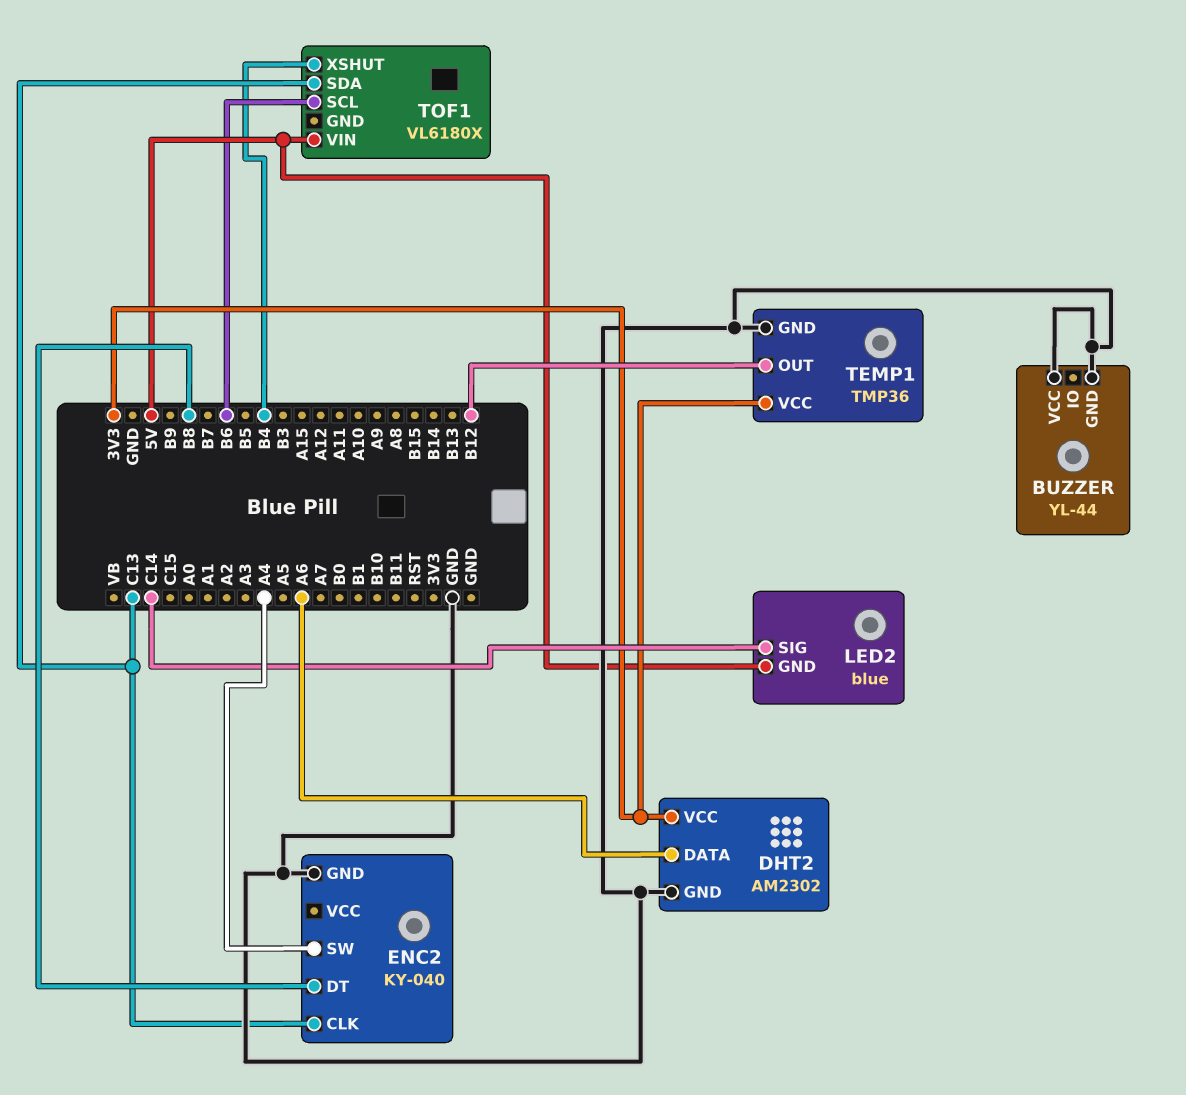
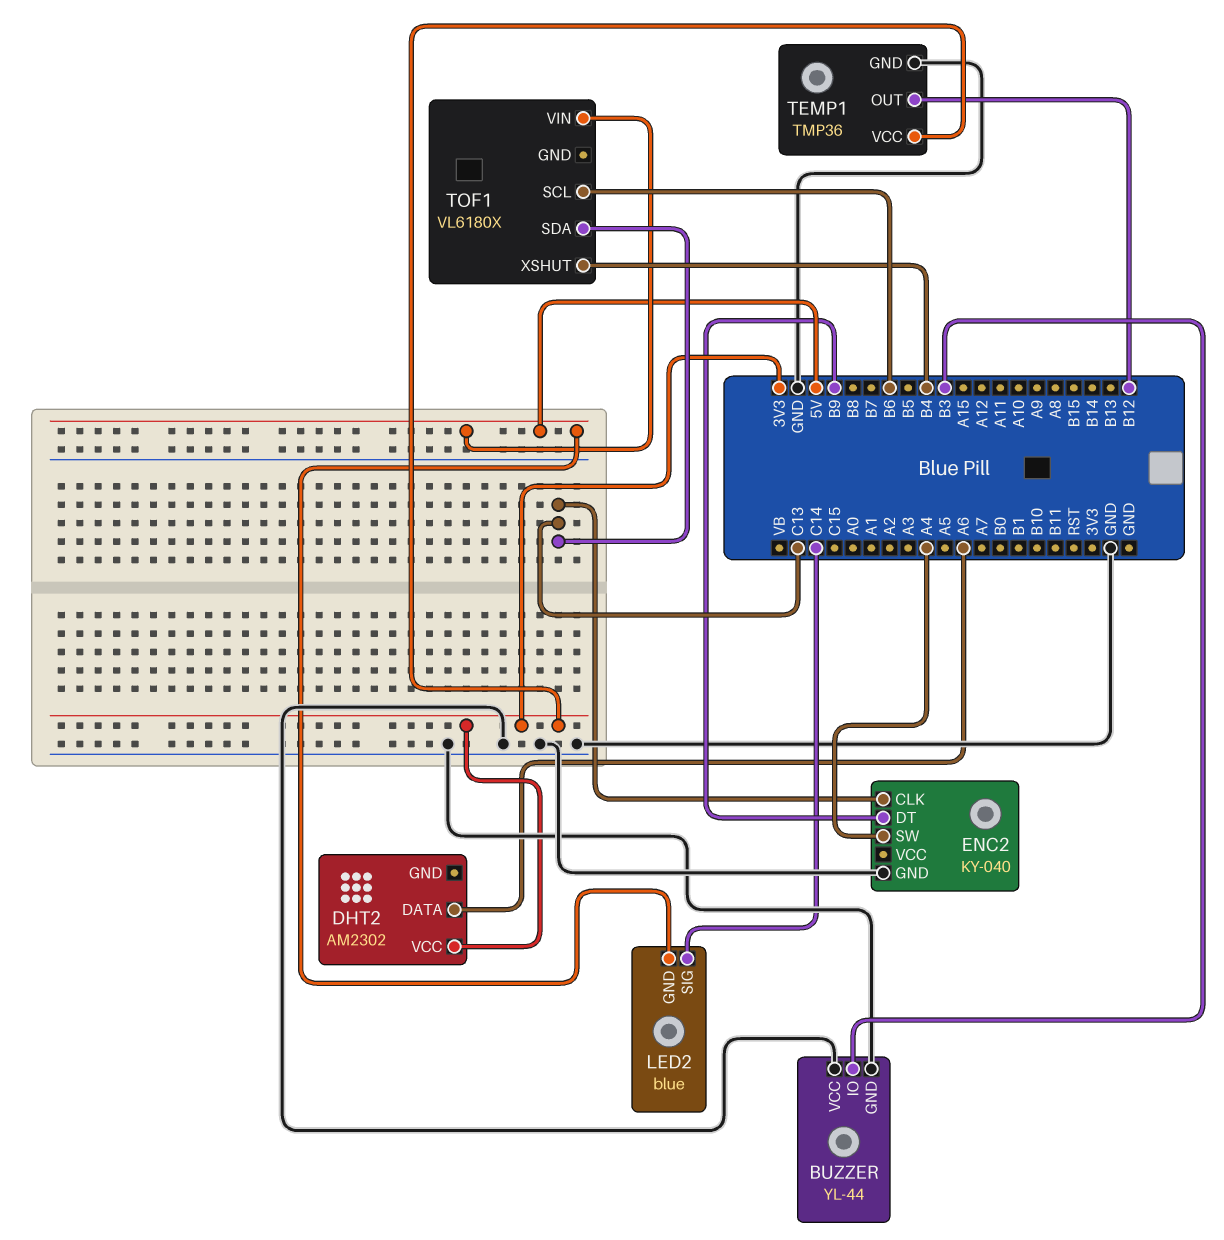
BUZZER pin IO: none -> B3
DHT2 pin GND: GND -> none
ENC2 pin DT: B8 -> B9

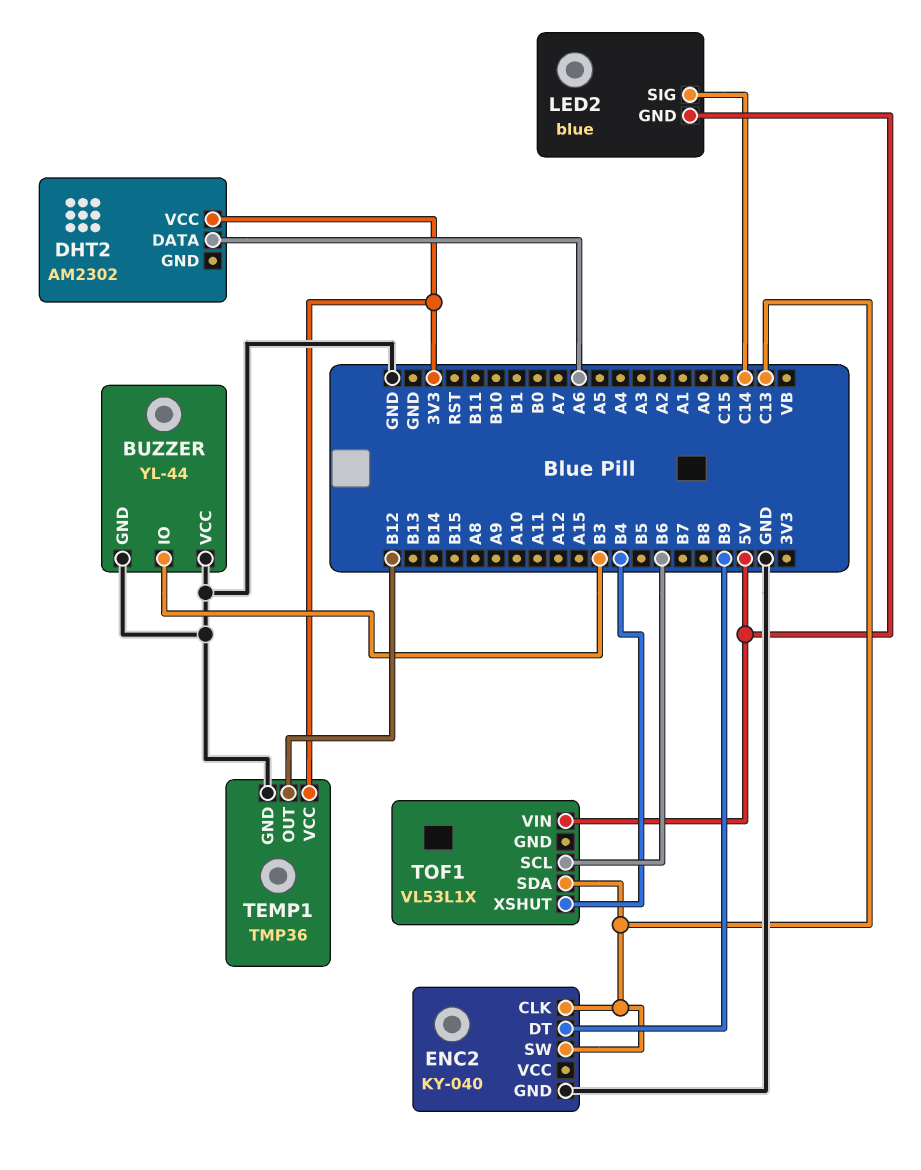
ENC2 pin SW: A4 -> C13
TOF1: VL6180X -> VL53L1X

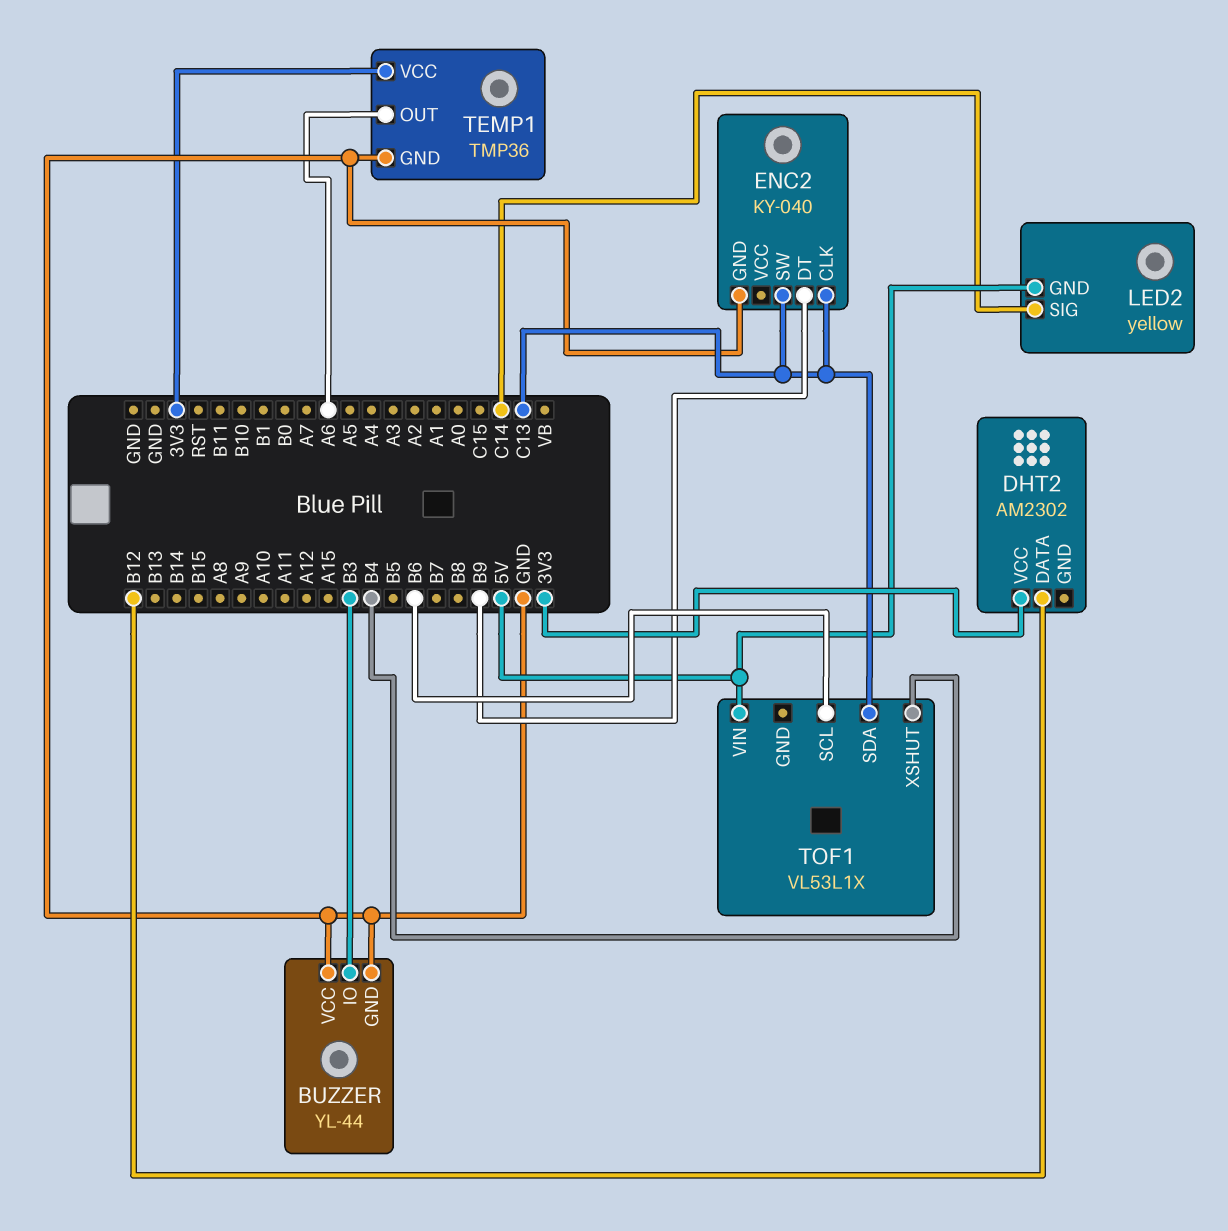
DHT2 pin DATA: A6 -> B12
LED2: blue -> yellow
TEMP1 pin OUT: B12 -> A6

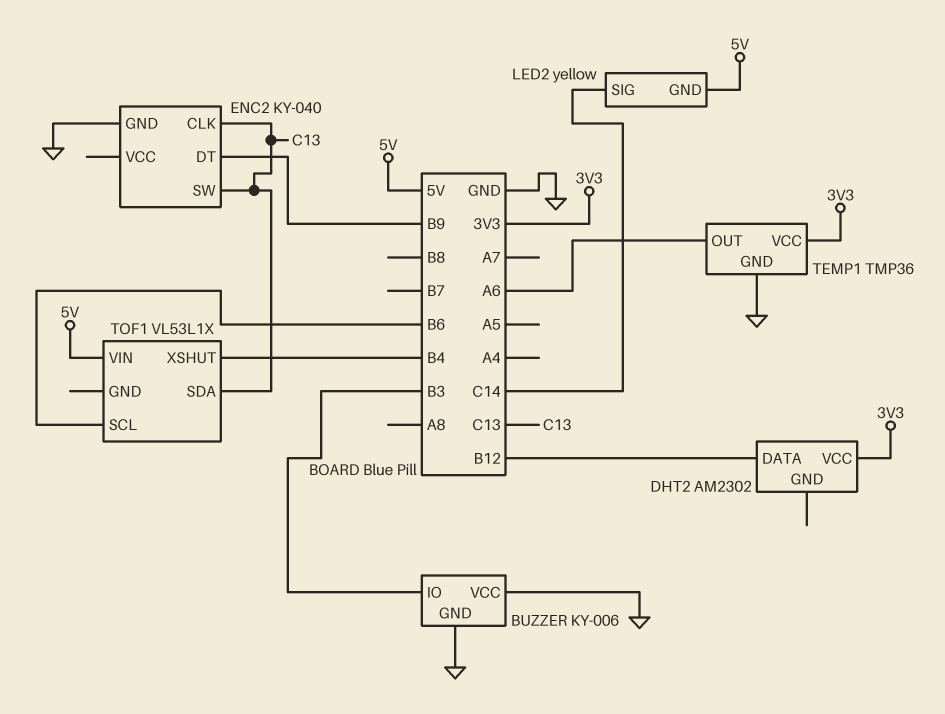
BUZZER: YL-44 -> KY-006

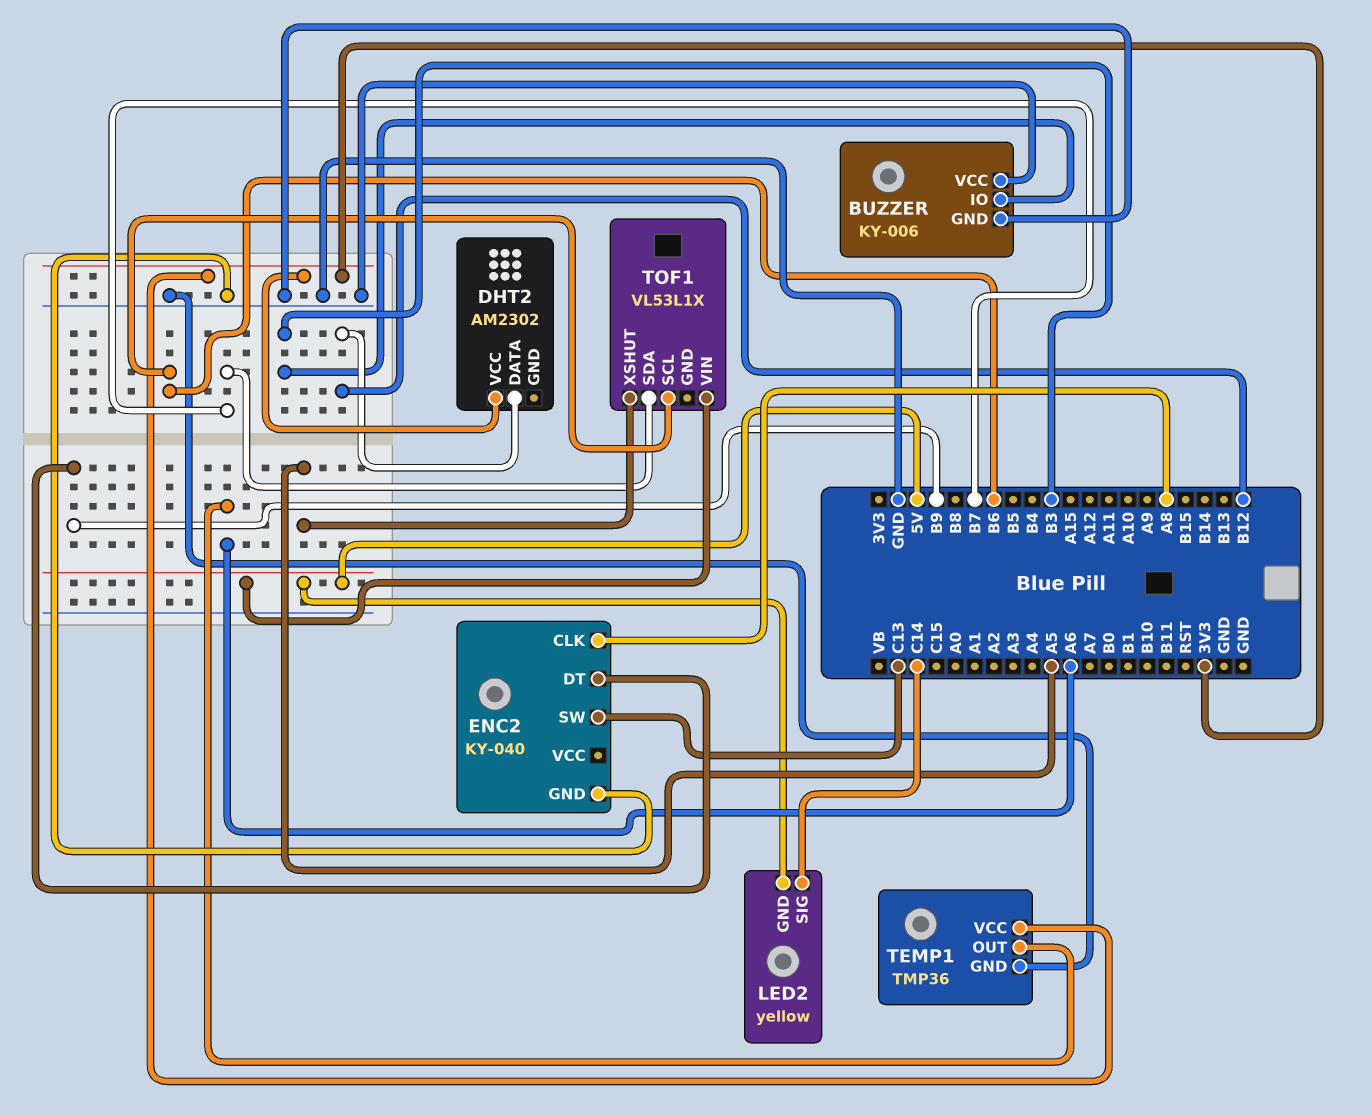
ENC2 pin CLK: C13 -> A8
TOF1 pin SDA: C13 -> B7
TOF1 pin XSHUT: B4 -> A5

